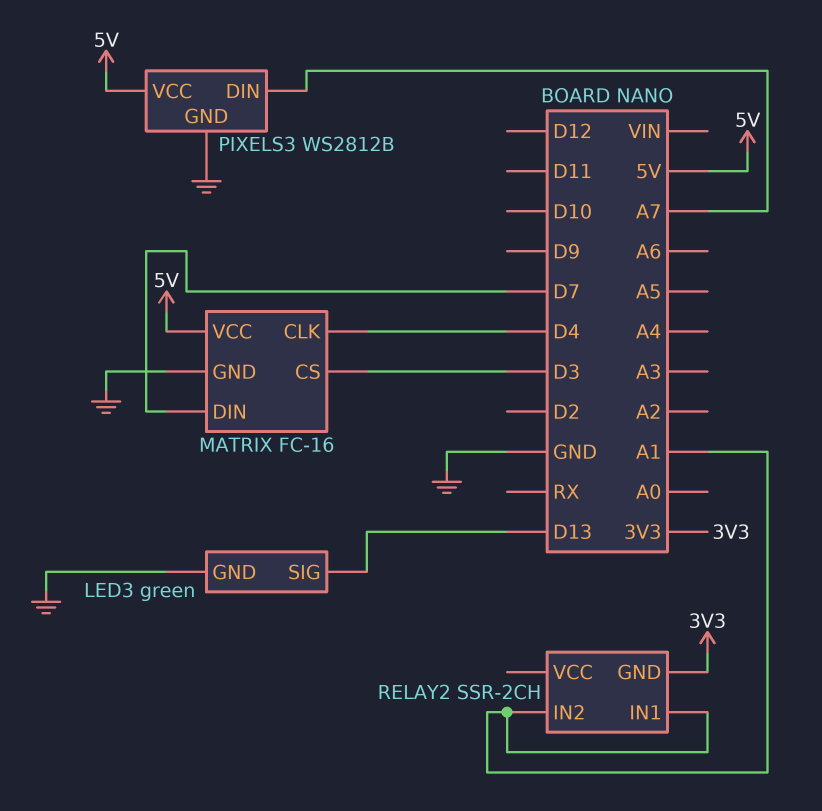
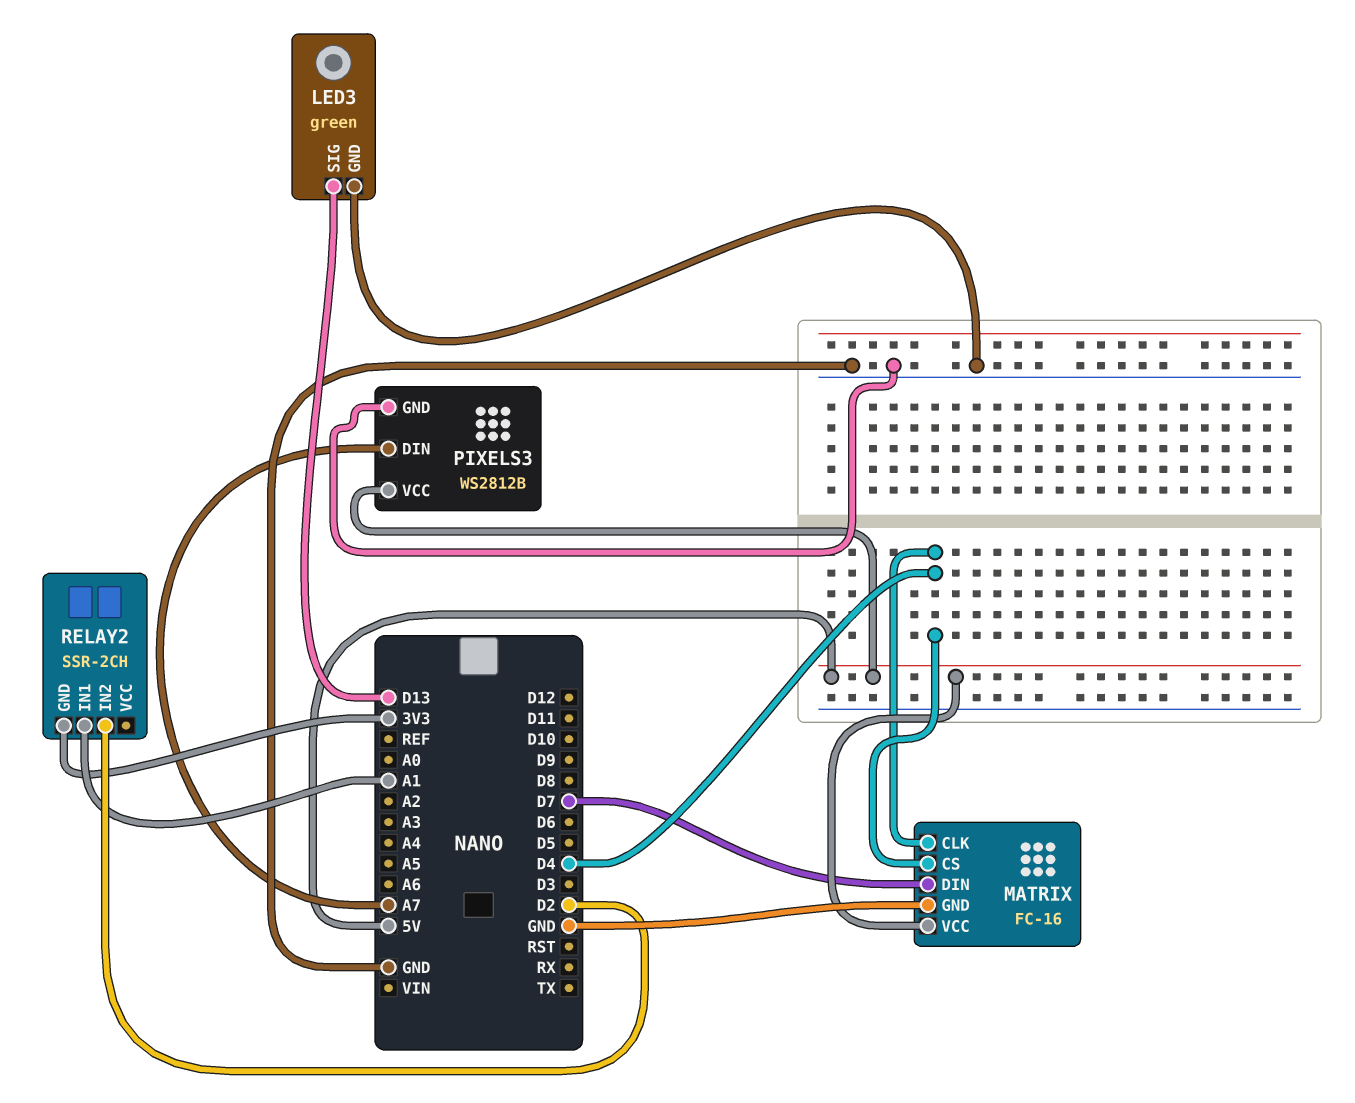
MATRIX pin CS: D3 -> D4
RELAY2 pin IN2: A1 -> D2

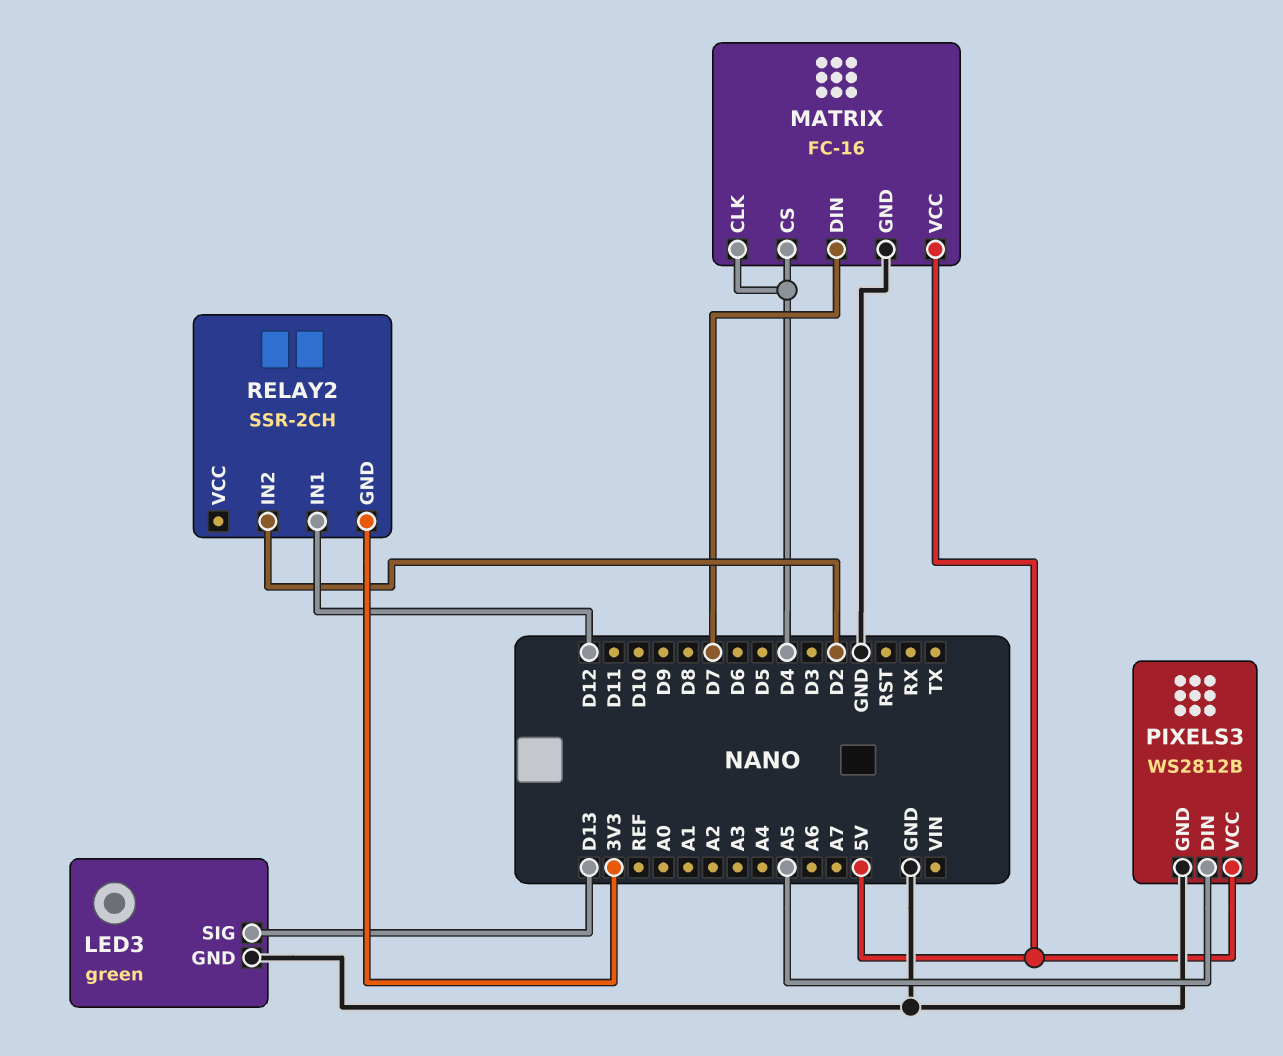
PIXELS3 pin DIN: A7 -> A5
RELAY2 pin IN1: A1 -> D12

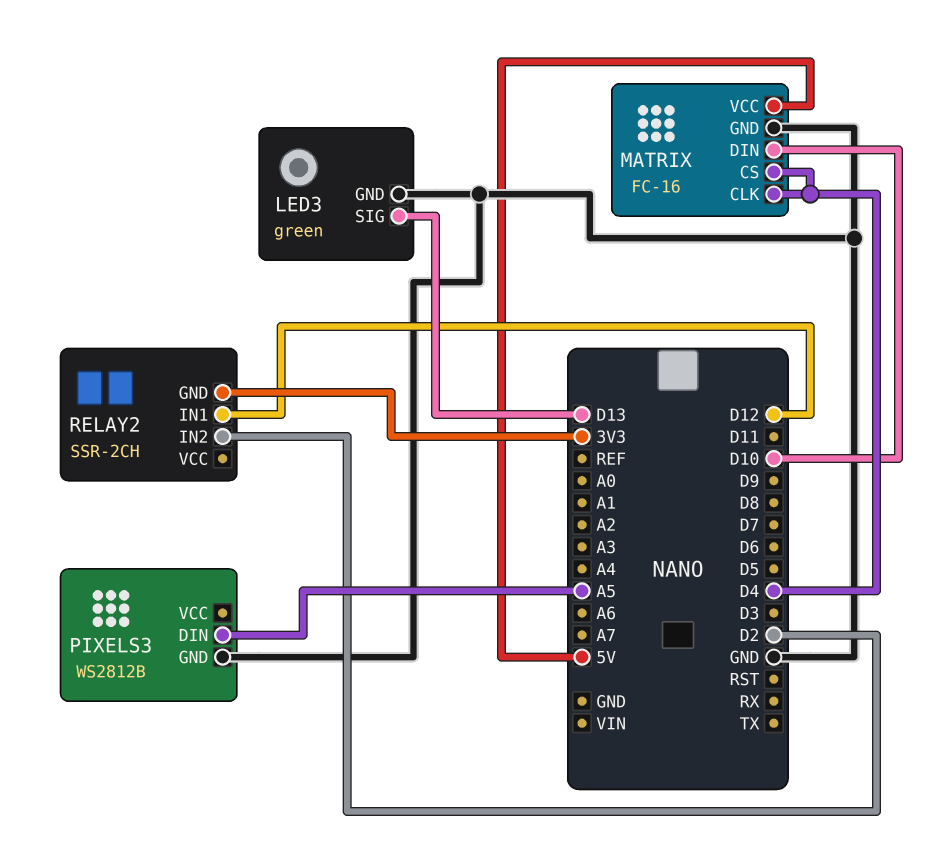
MATRIX pin DIN: D7 -> D10
PIXELS3 pin VCC: 5V -> none

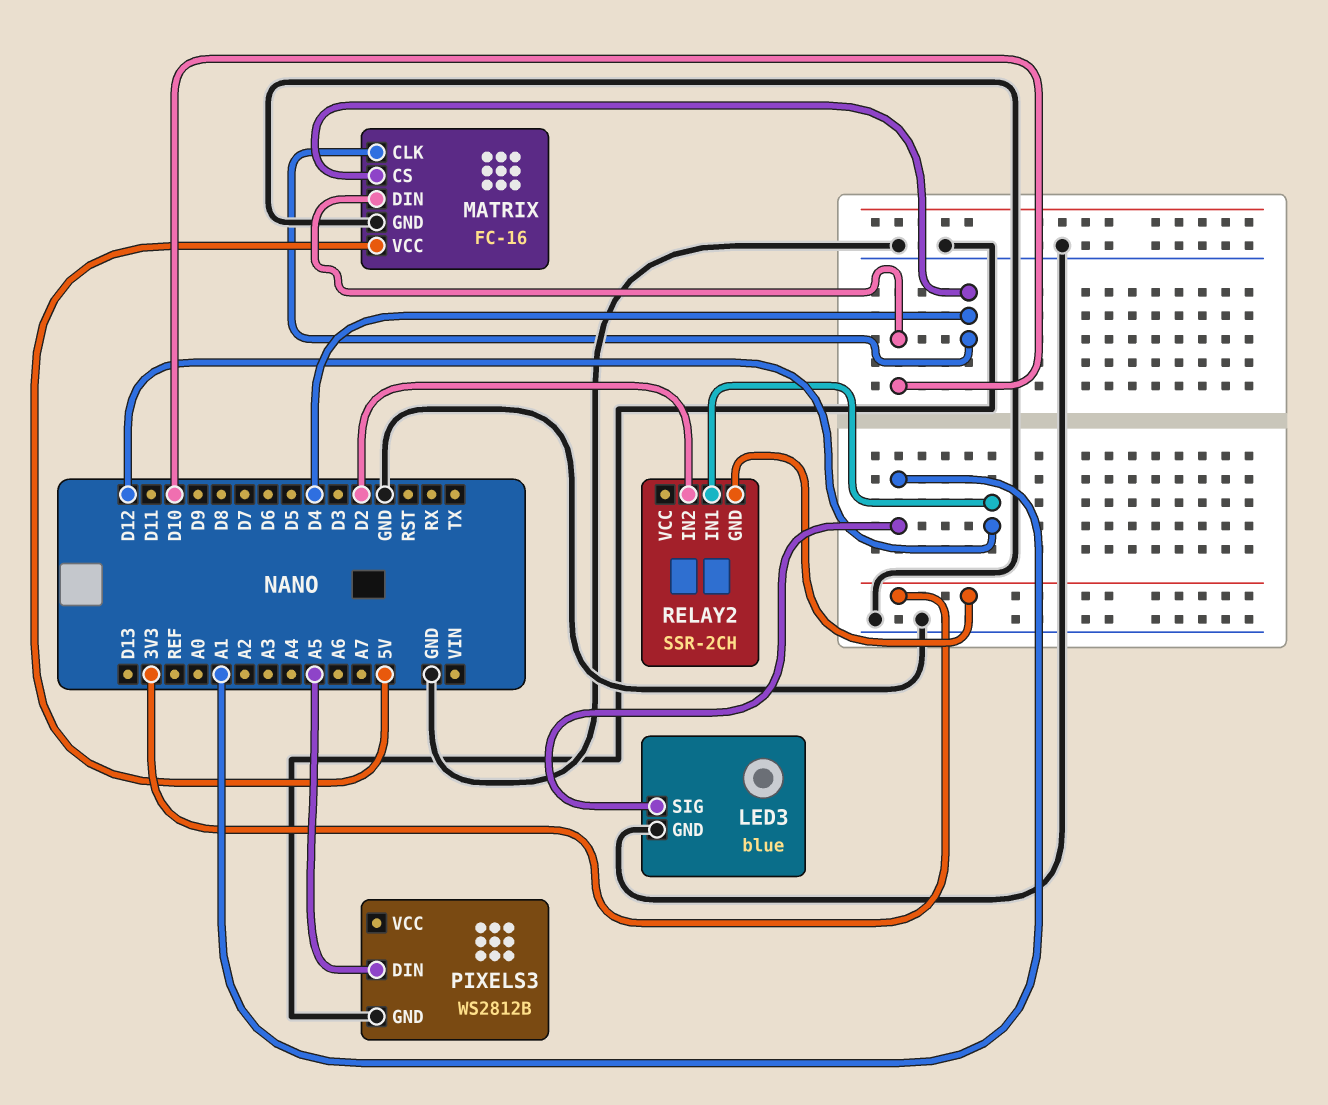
LED3: green -> blue
LED3 pin SIG: D13 -> A1

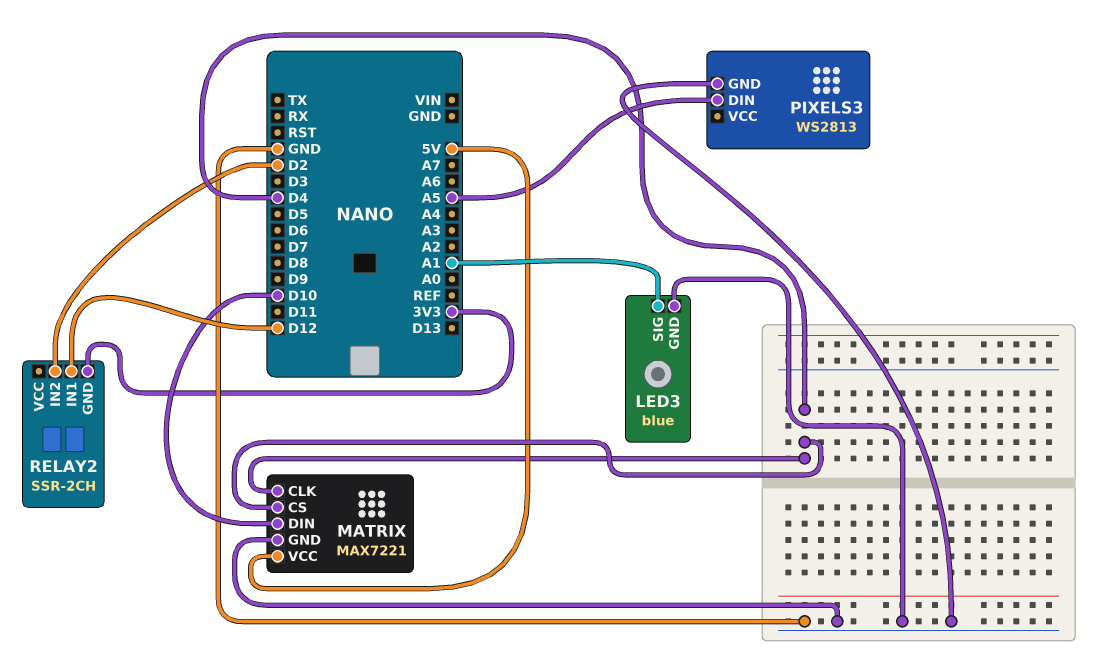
MATRIX: FC-16 -> MAX7221
PIXELS3: WS2812B -> WS2813

